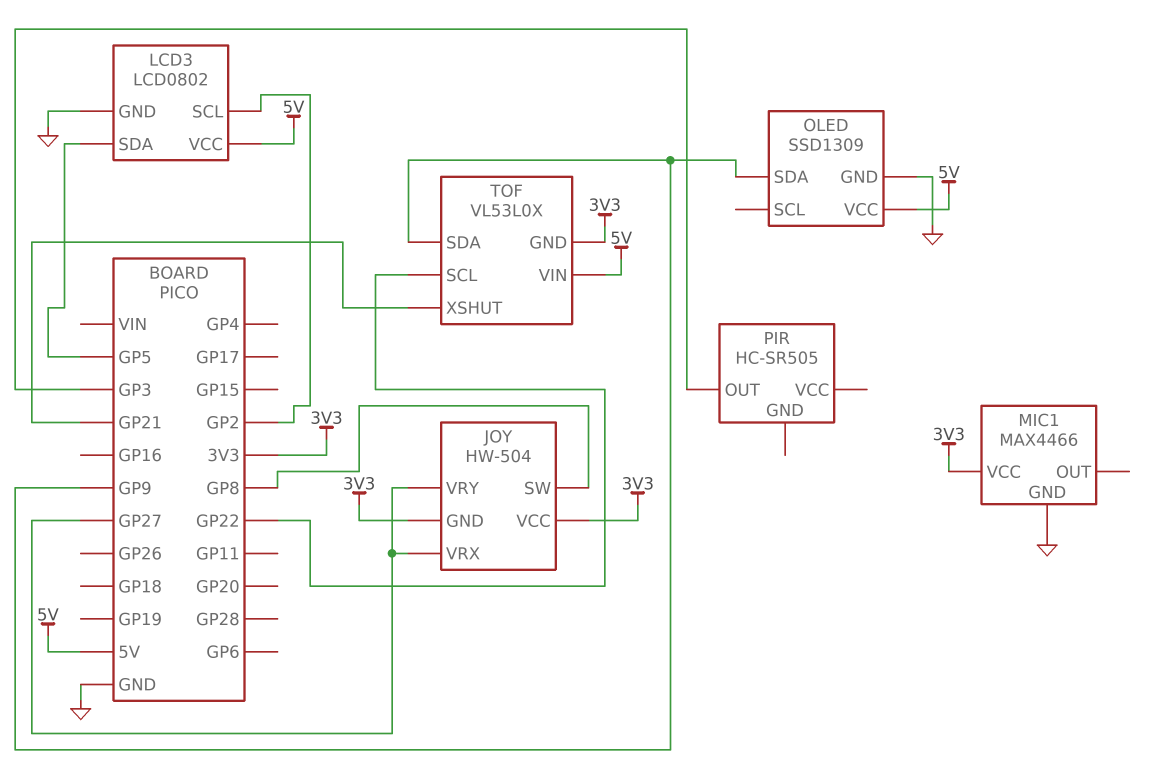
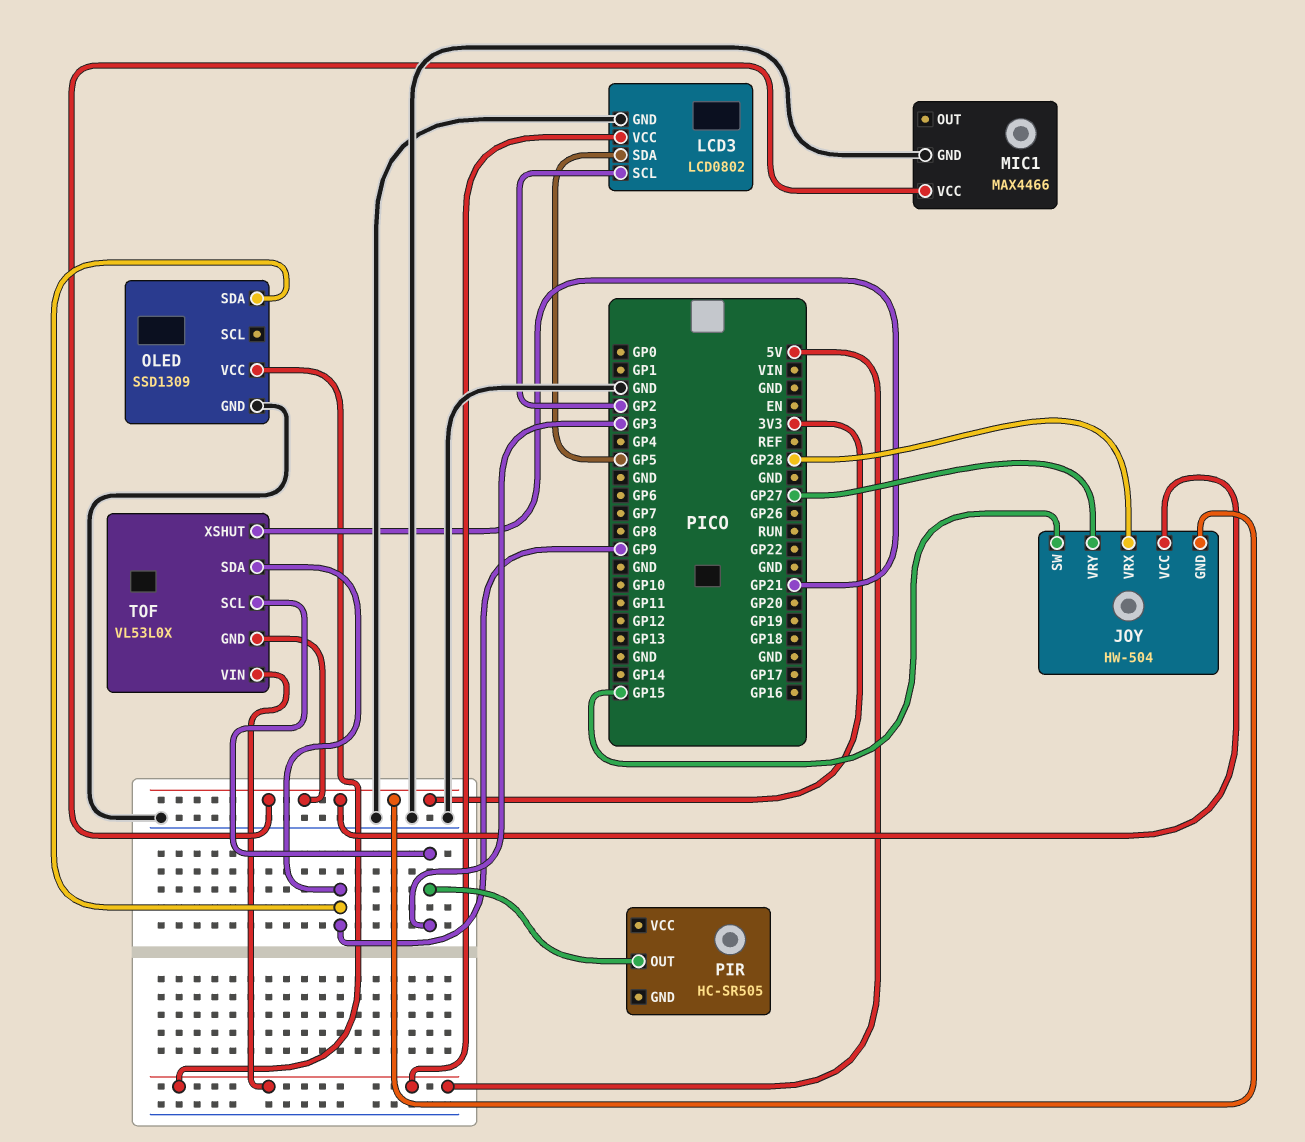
JOY pin SW: GP8 -> GP15
JOY pin VRX: GP27 -> GP28
TOF pin SCL: GP22 -> GP3

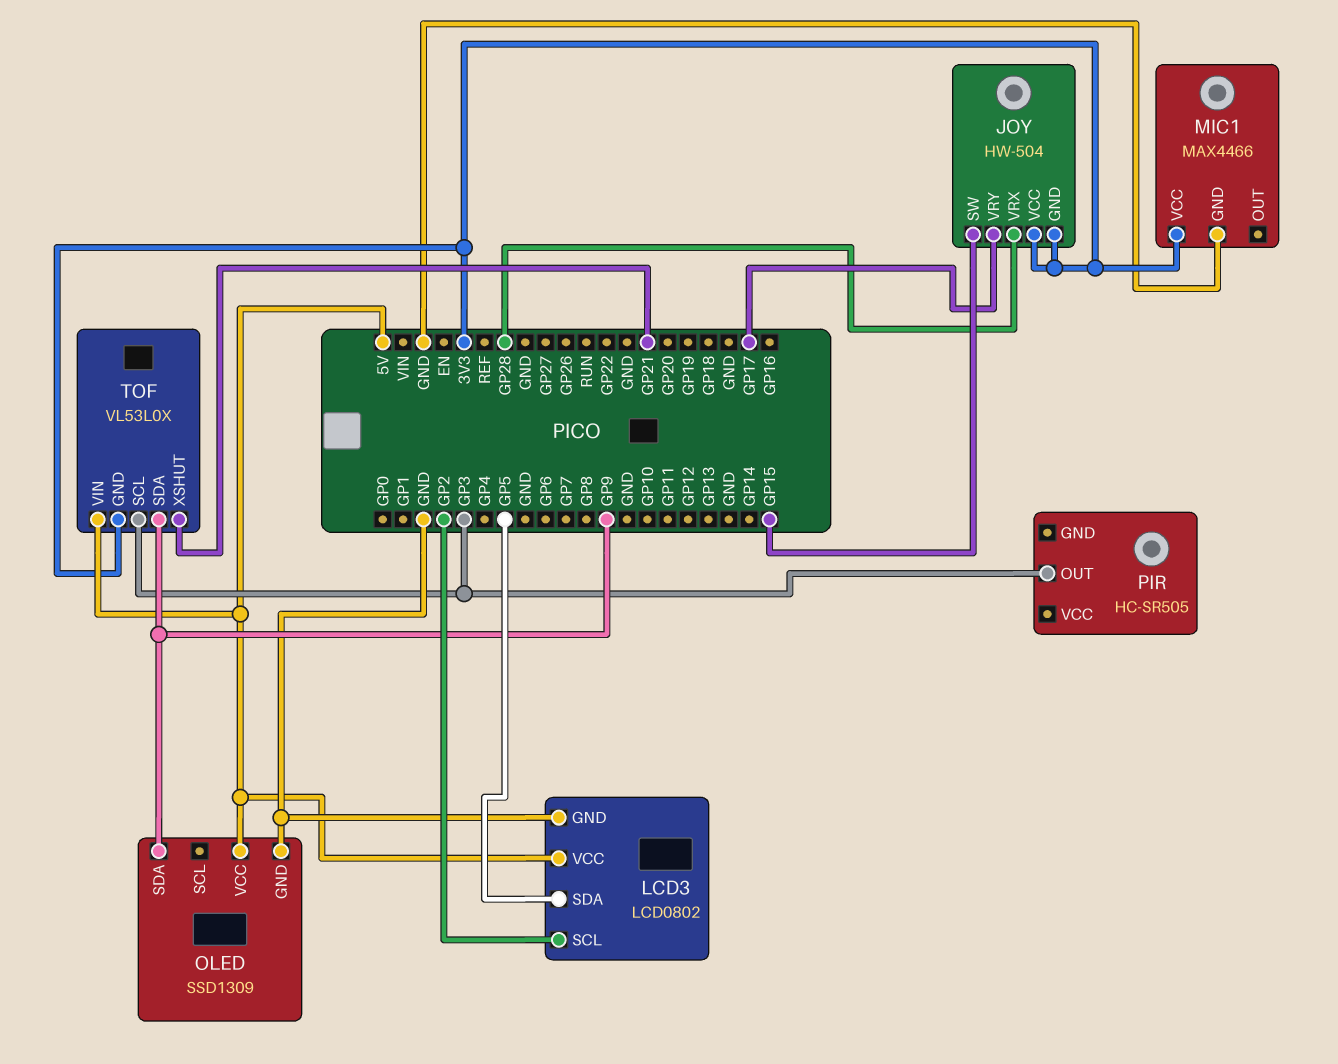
JOY pin VRY: GP27 -> GP17

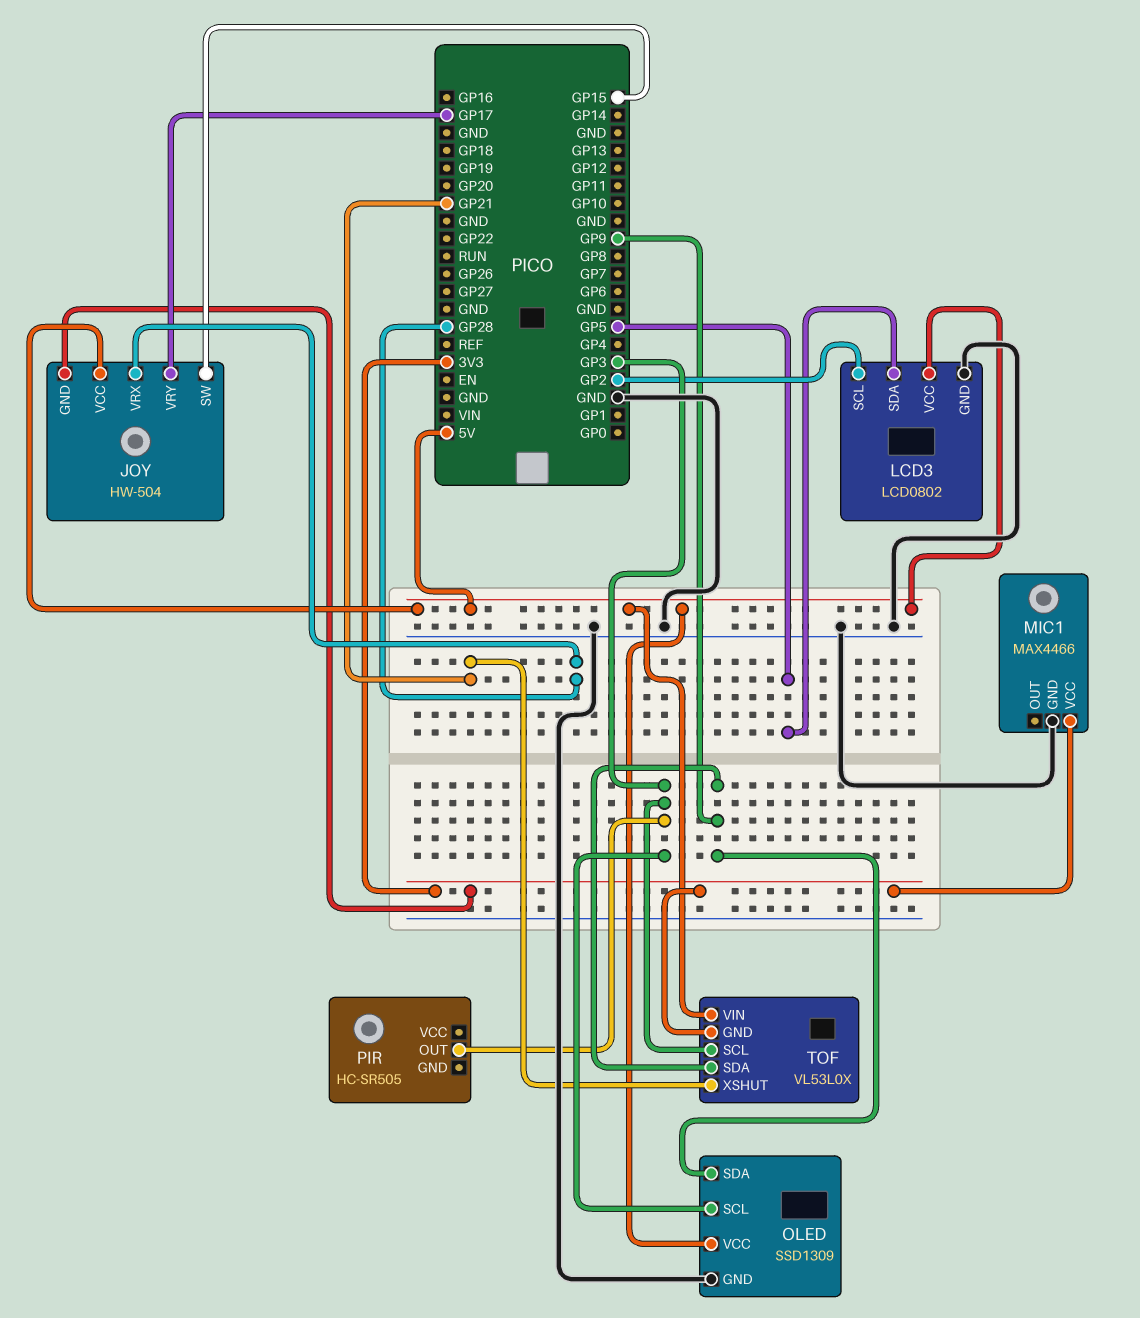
JOY pin VCC: 3V3 -> 5V
OLED pin SCL: none -> GP3

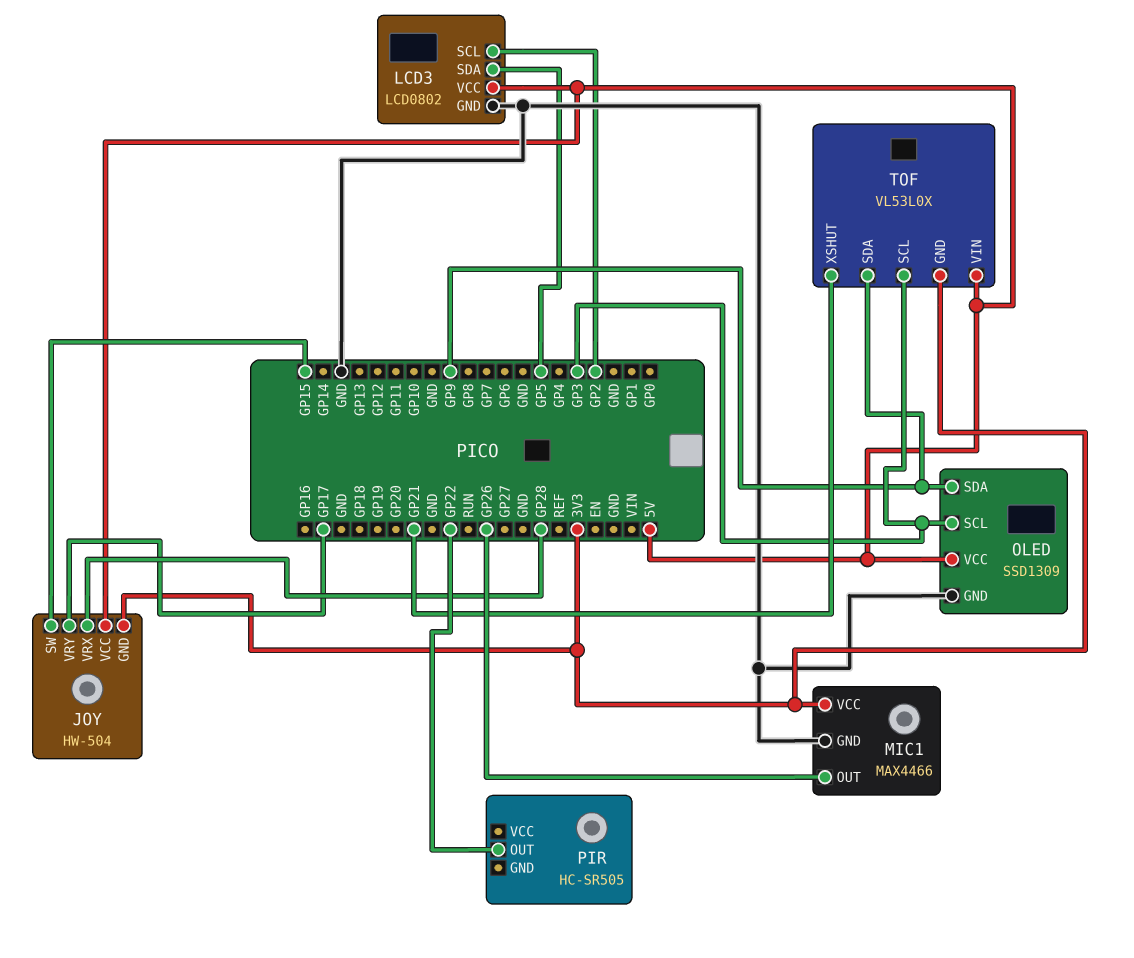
MIC1 pin OUT: none -> GP26
PIR pin OUT: GP3 -> GP22

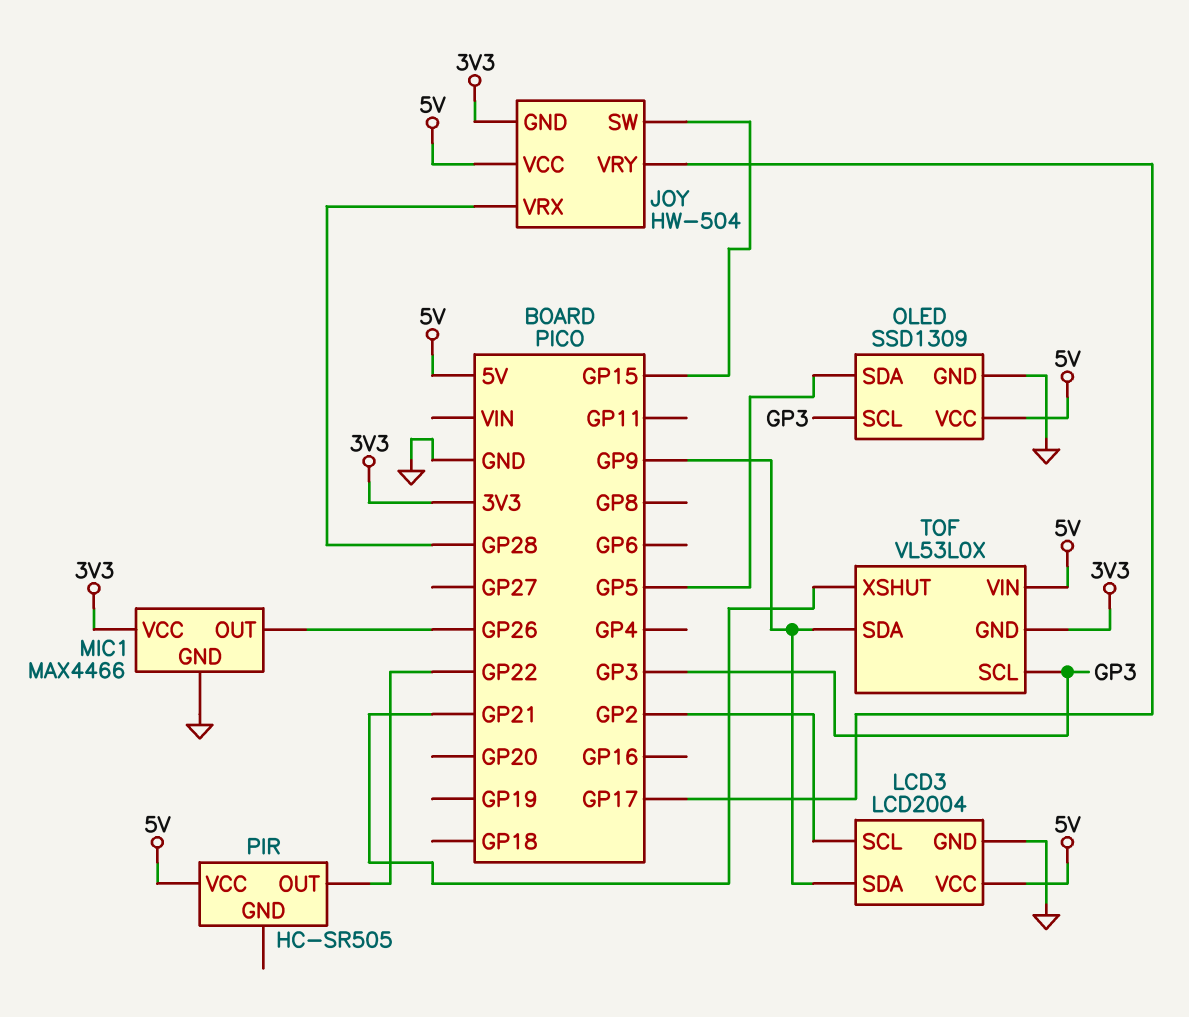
LCD3: LCD0802 -> LCD2004
LCD3 pin SDA: GP5 -> GP9
OLED pin SDA: GP9 -> GP5
PIR pin VCC: none -> 5V

